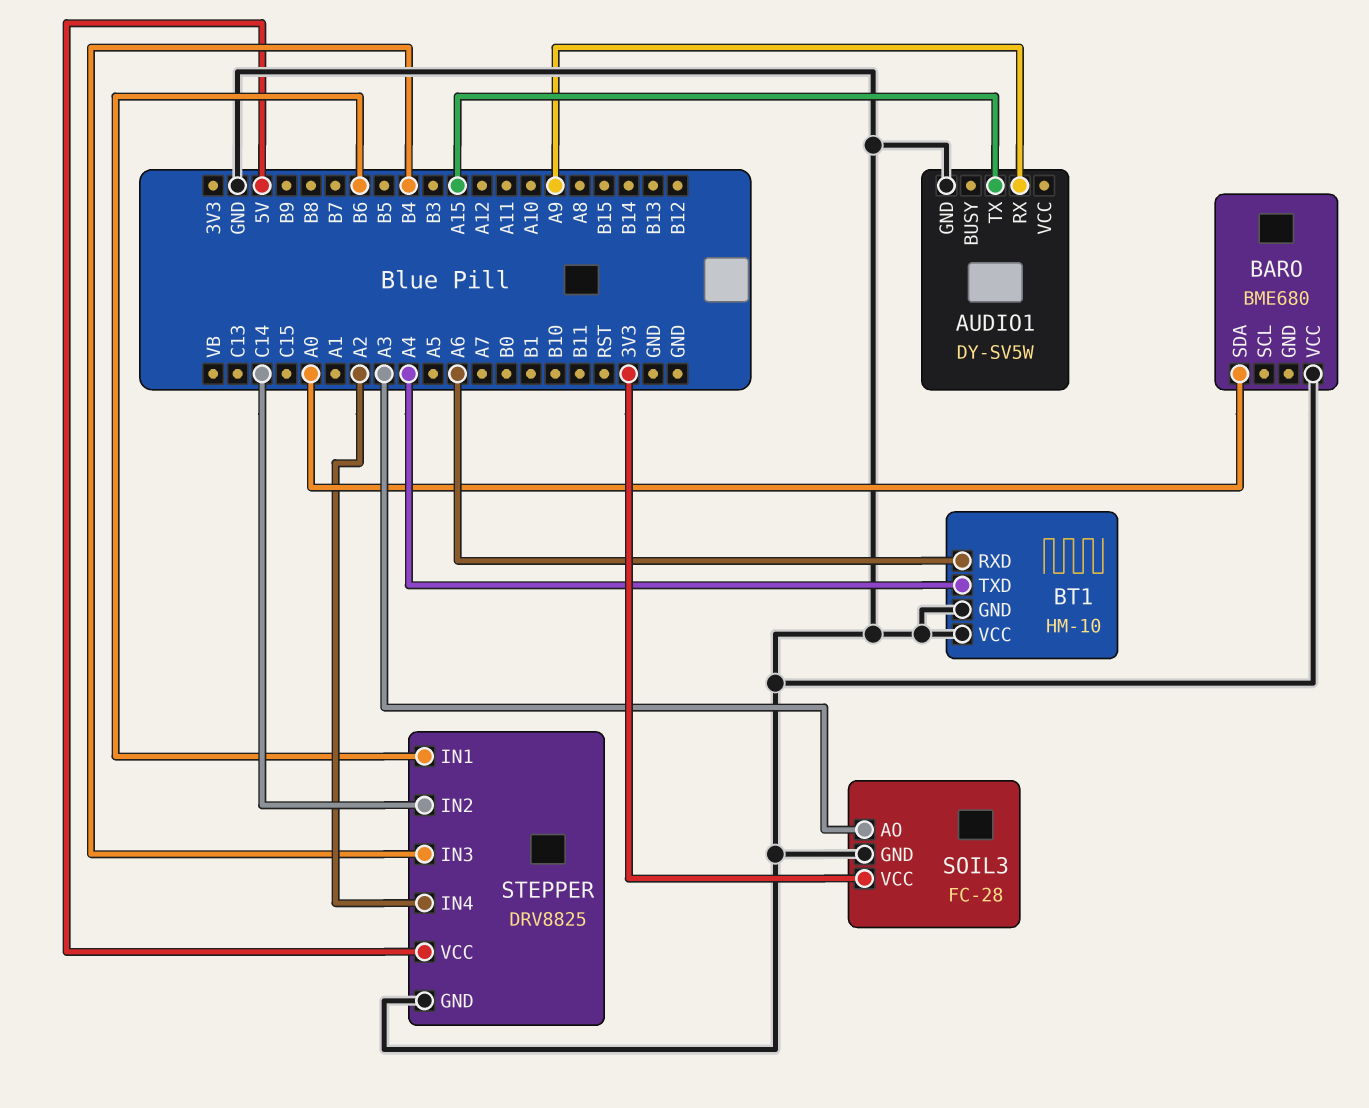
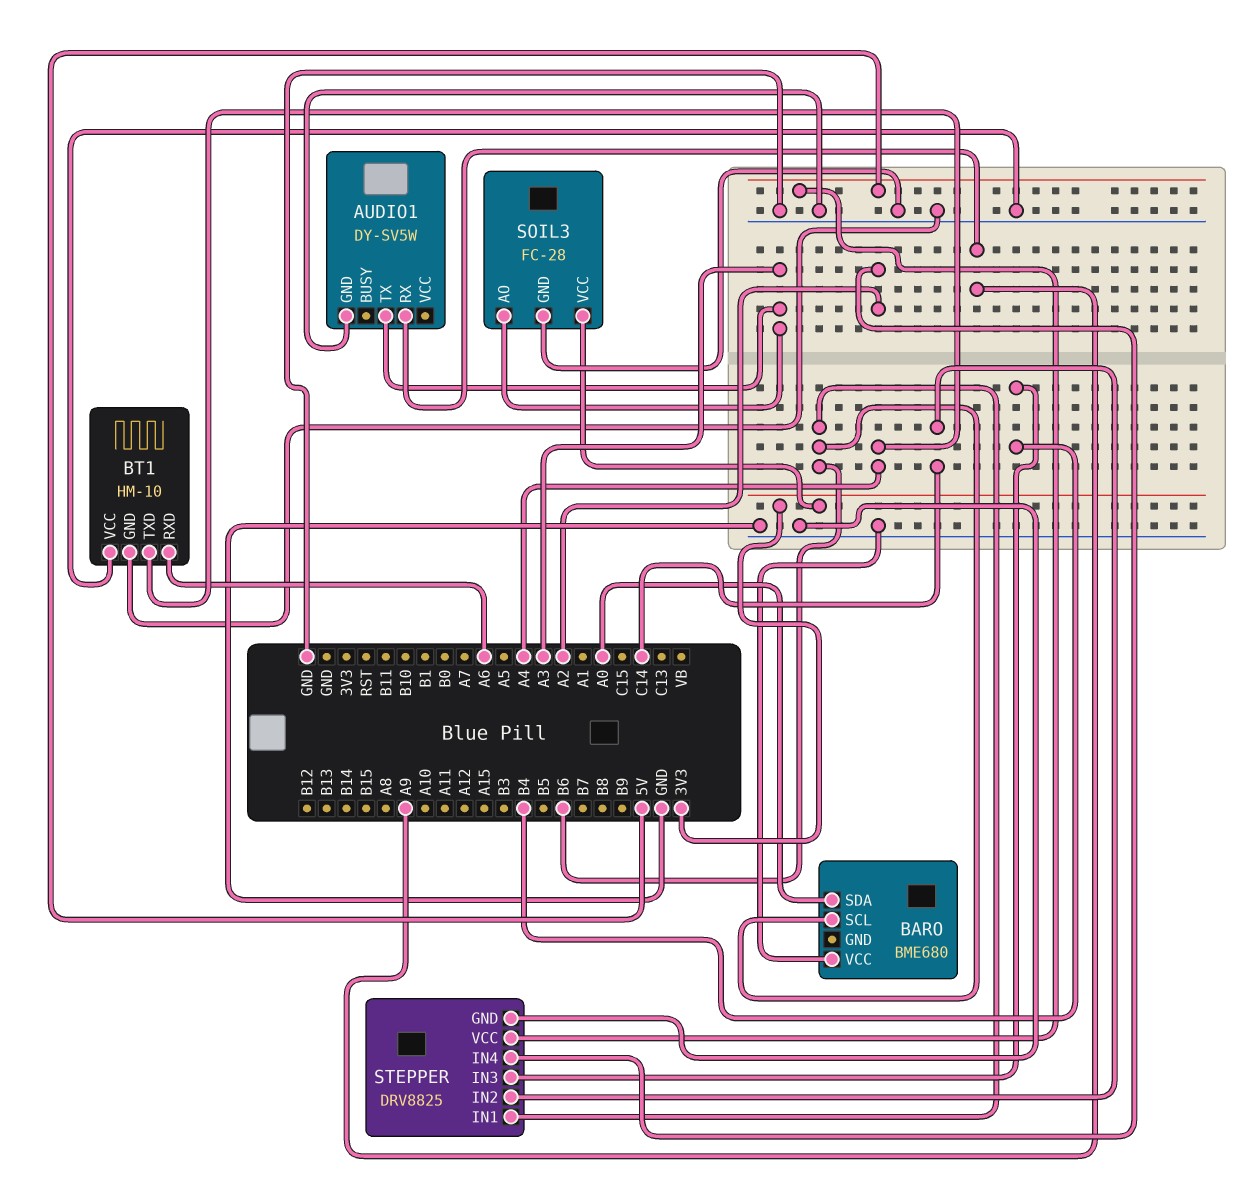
AUDIO1 pin TX: A15 -> A3
BARO pin SCL: none -> B6

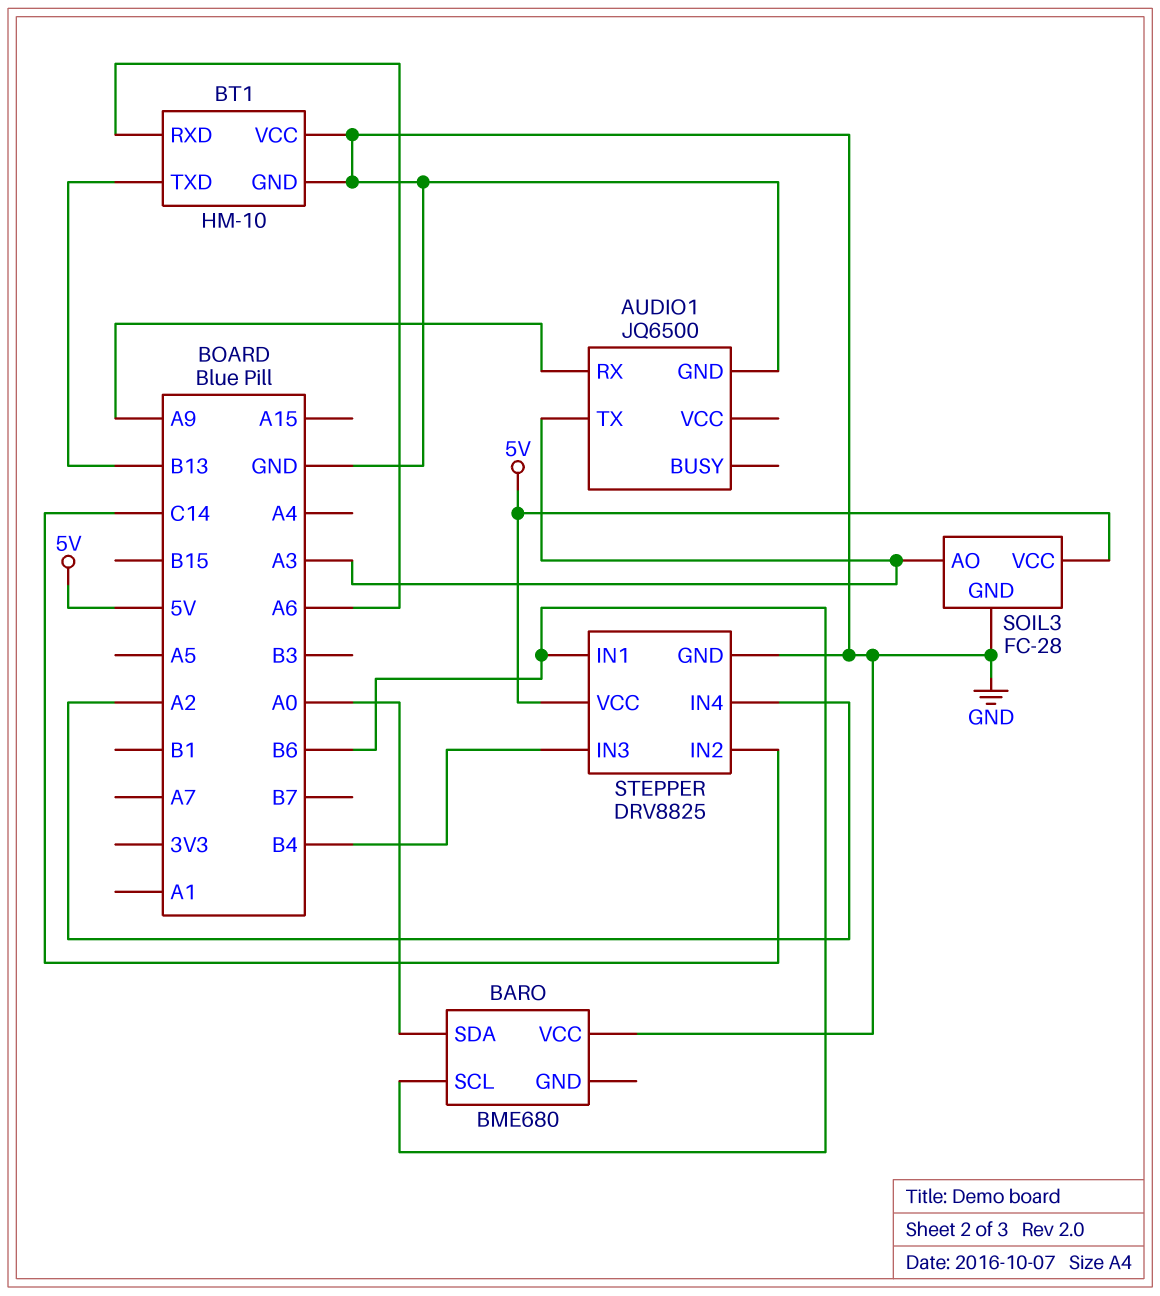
AUDIO1: DY-SV5W -> JQ6500
BT1 pin TXD: A4 -> B13
SOIL3 pin VCC: 3V3 -> 5V

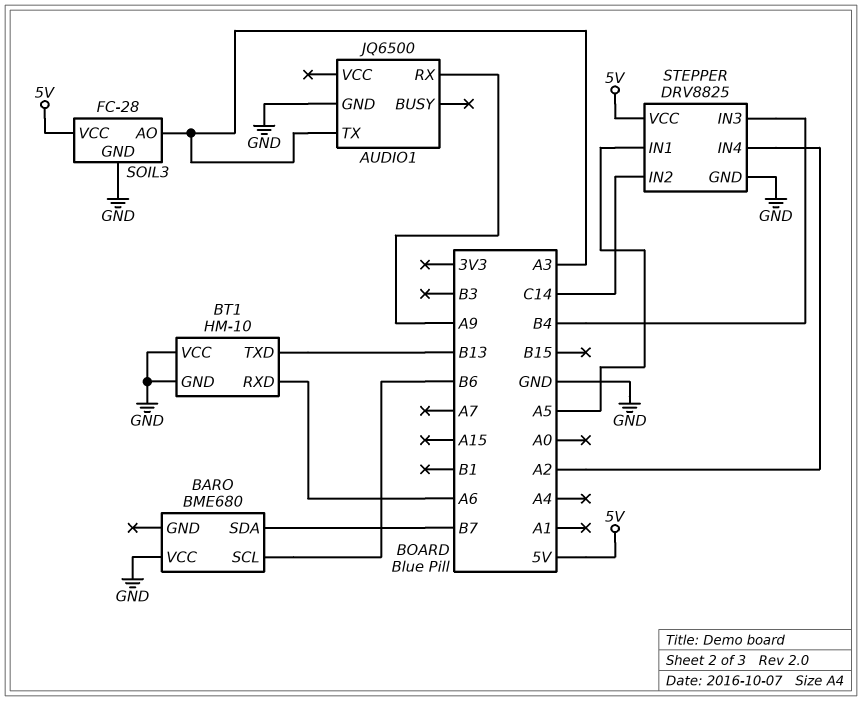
BARO pin SDA: A0 -> B7
STEPPER pin IN1: B6 -> A5

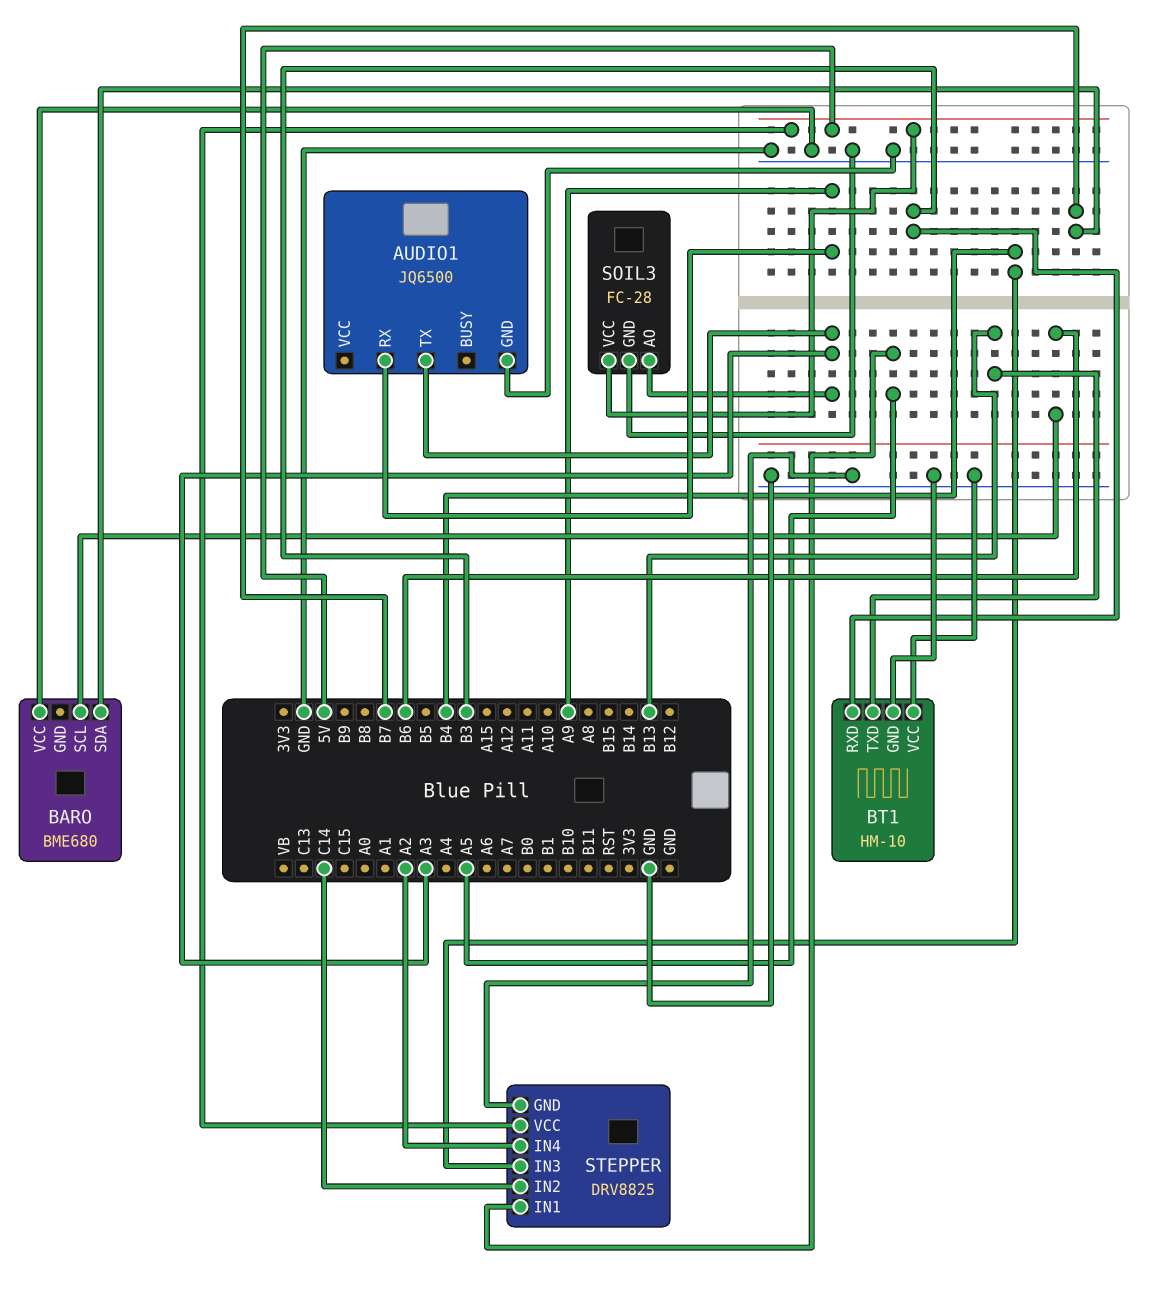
BT1 pin RXD: A6 -> B3

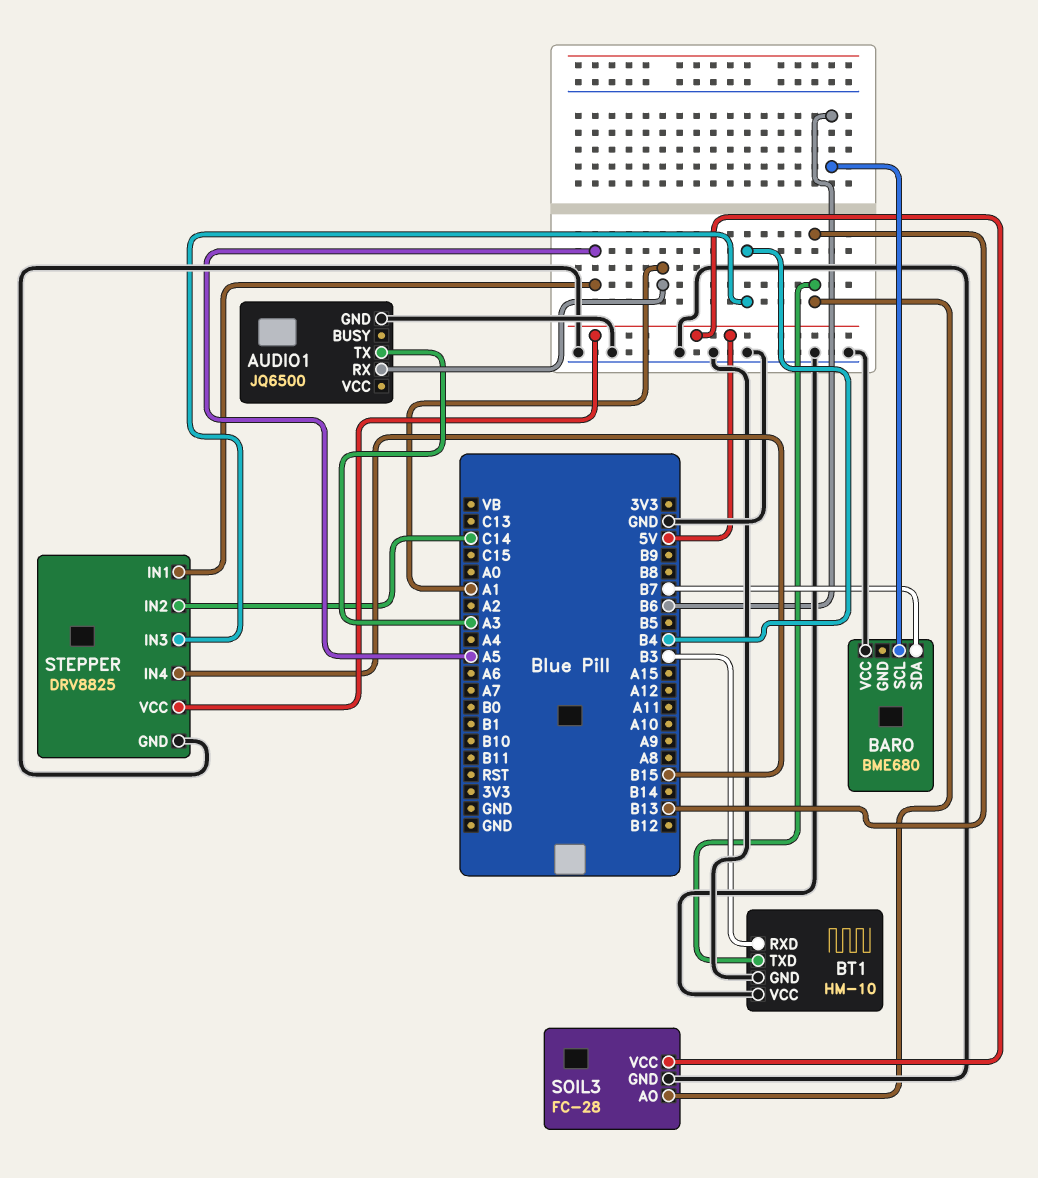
AUDIO1 pin RX: A9 -> A1
SOIL3 pin AO: A3 -> B13
STEPPER pin IN4: A2 -> B15

